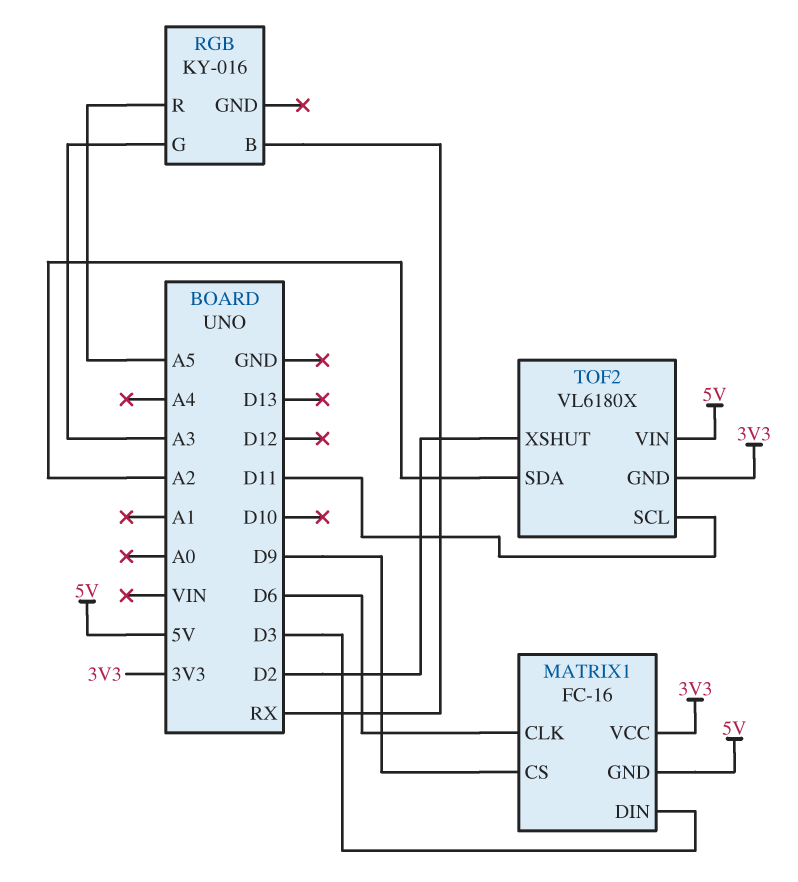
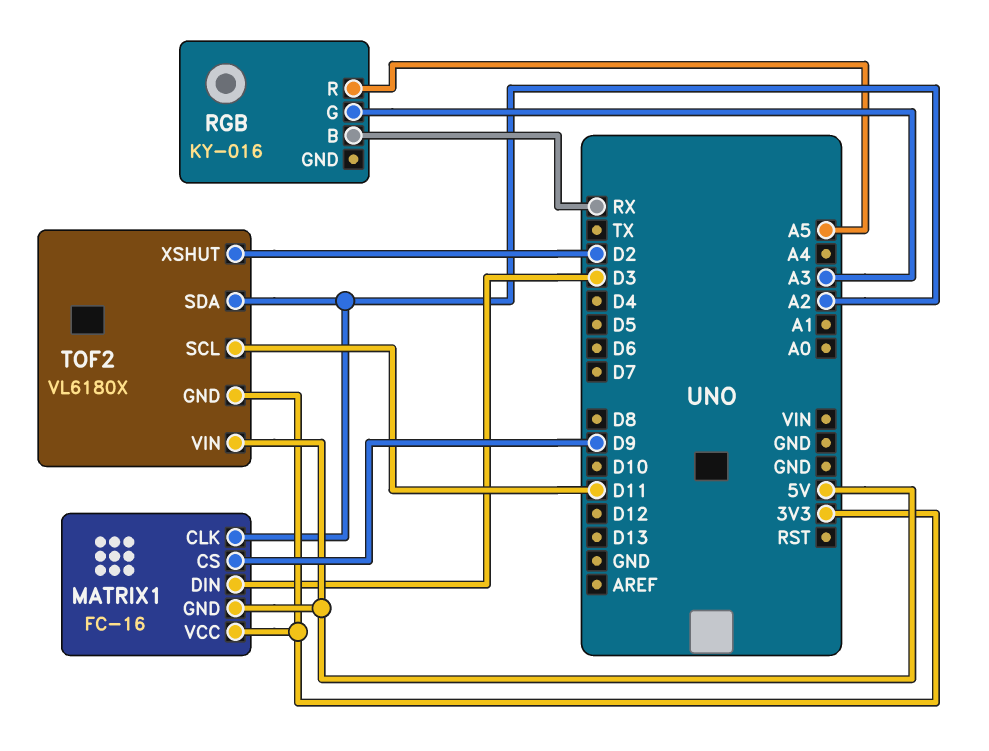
MATRIX1 pin CLK: D6 -> A2

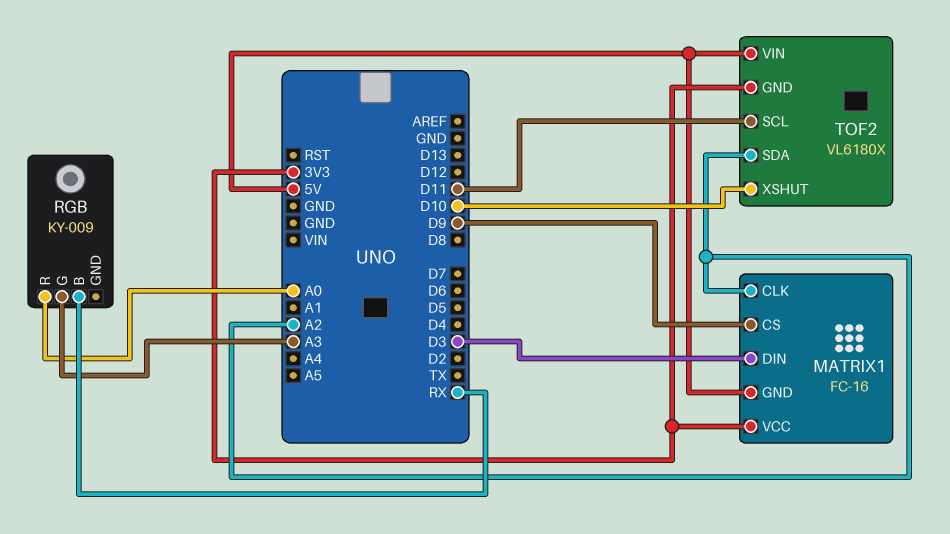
RGB: KY-016 -> KY-009
RGB pin R: A5 -> A0
TOF2 pin XSHUT: D2 -> D10

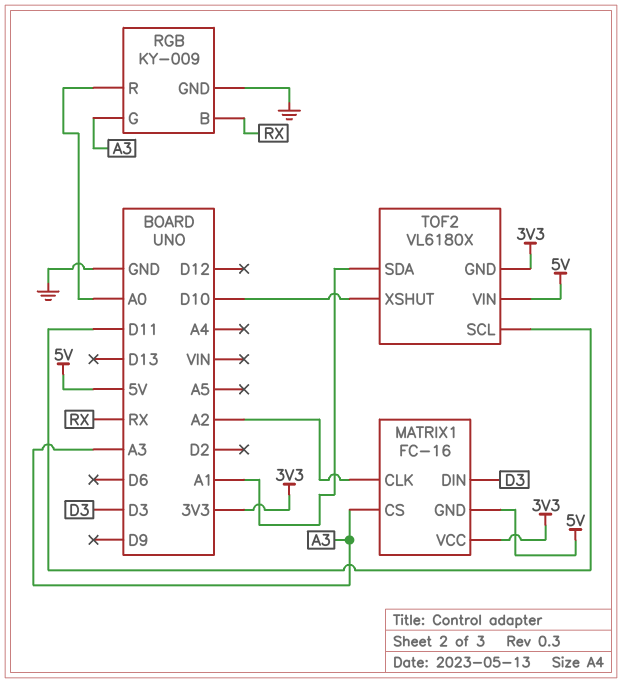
MATRIX1 pin CS: D9 -> A3
RGB pin GND: none -> GND
TOF2 pin SDA: A2 -> A1

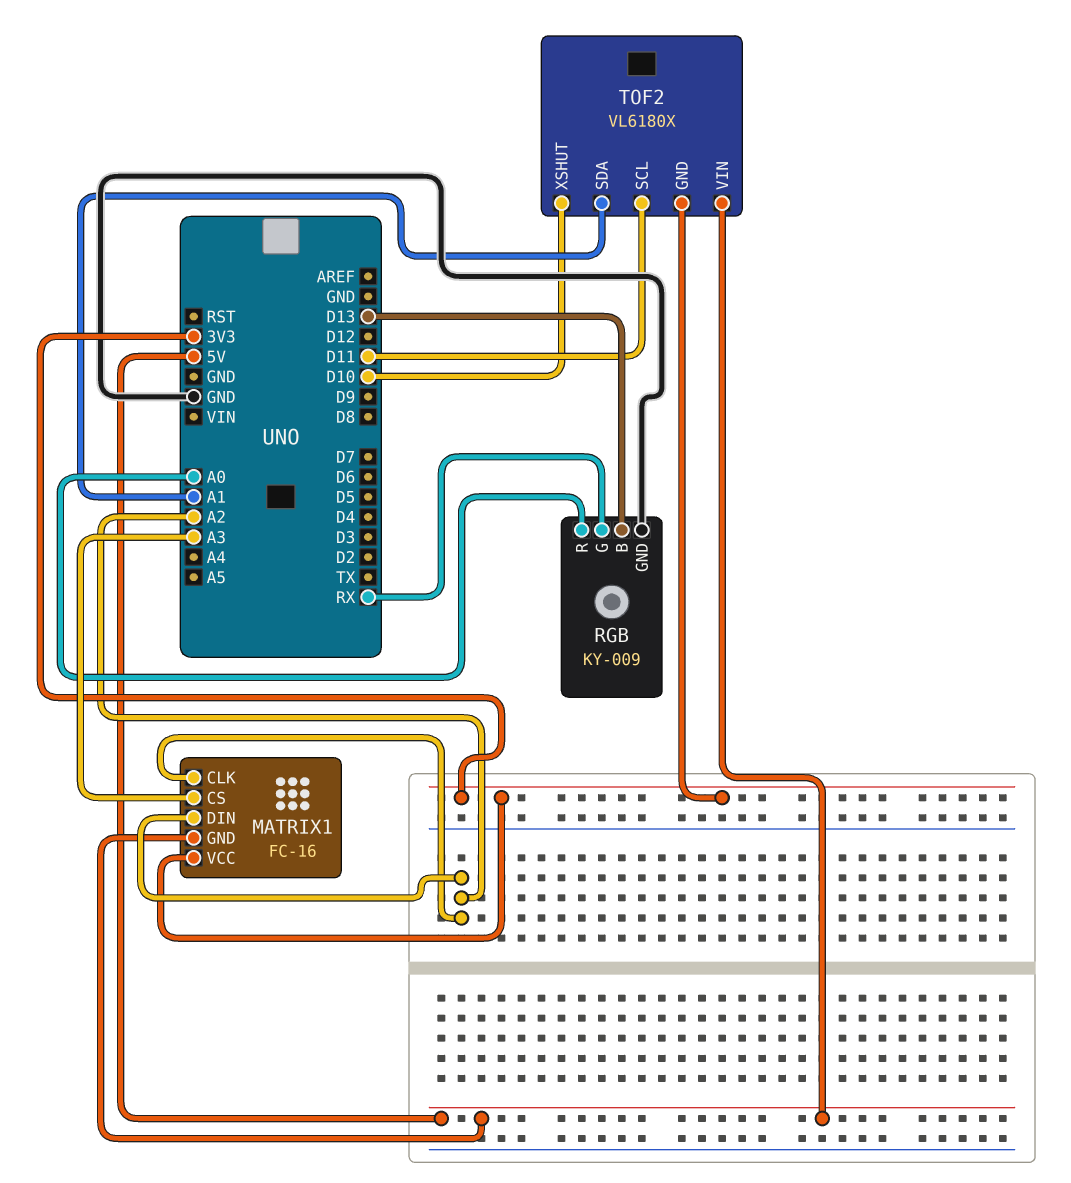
MATRIX1 pin DIN: D3 -> A2
RGB pin B: RX -> D13
RGB pin G: A3 -> RX

